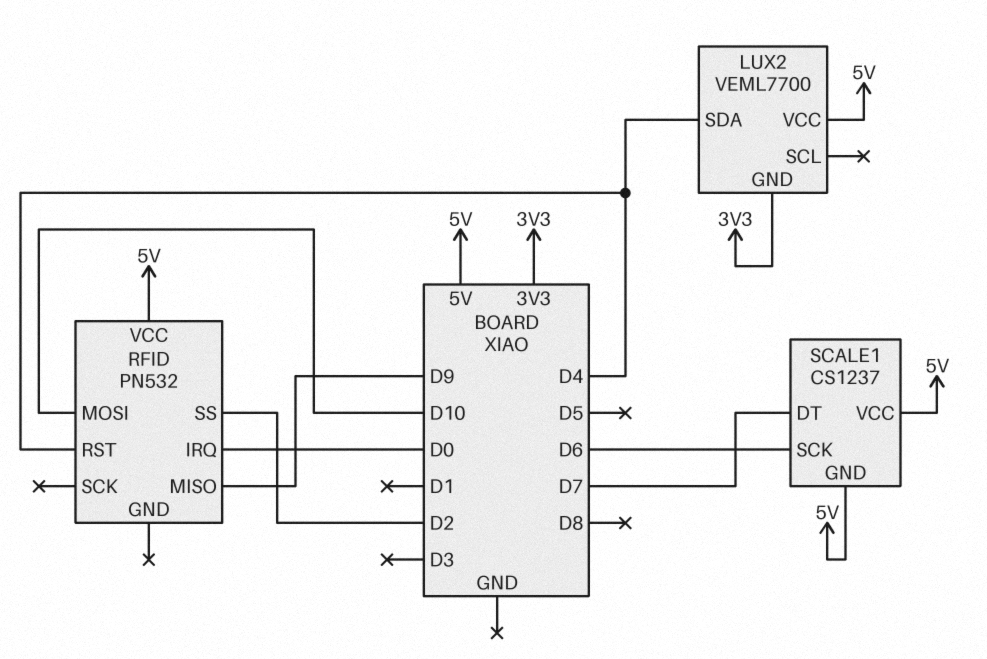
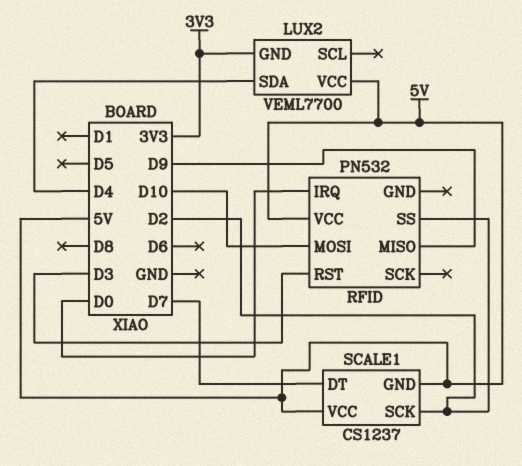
RFID pin RST: D4 -> D3
SCALE1 pin SCK: D6 -> D2

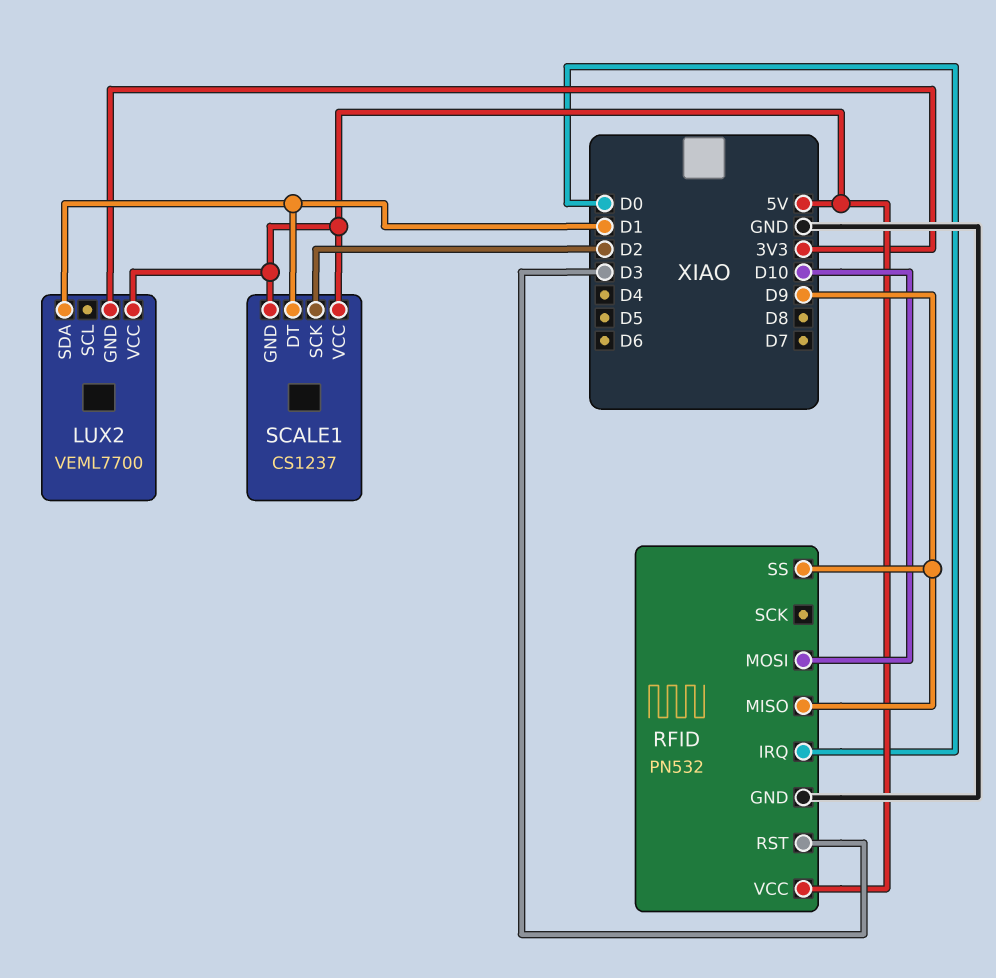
LUX2 pin SDA: D4 -> D1
RFID pin GND: none -> GND
RFID pin SS: D2 -> D9
SCALE1 pin DT: D7 -> D1

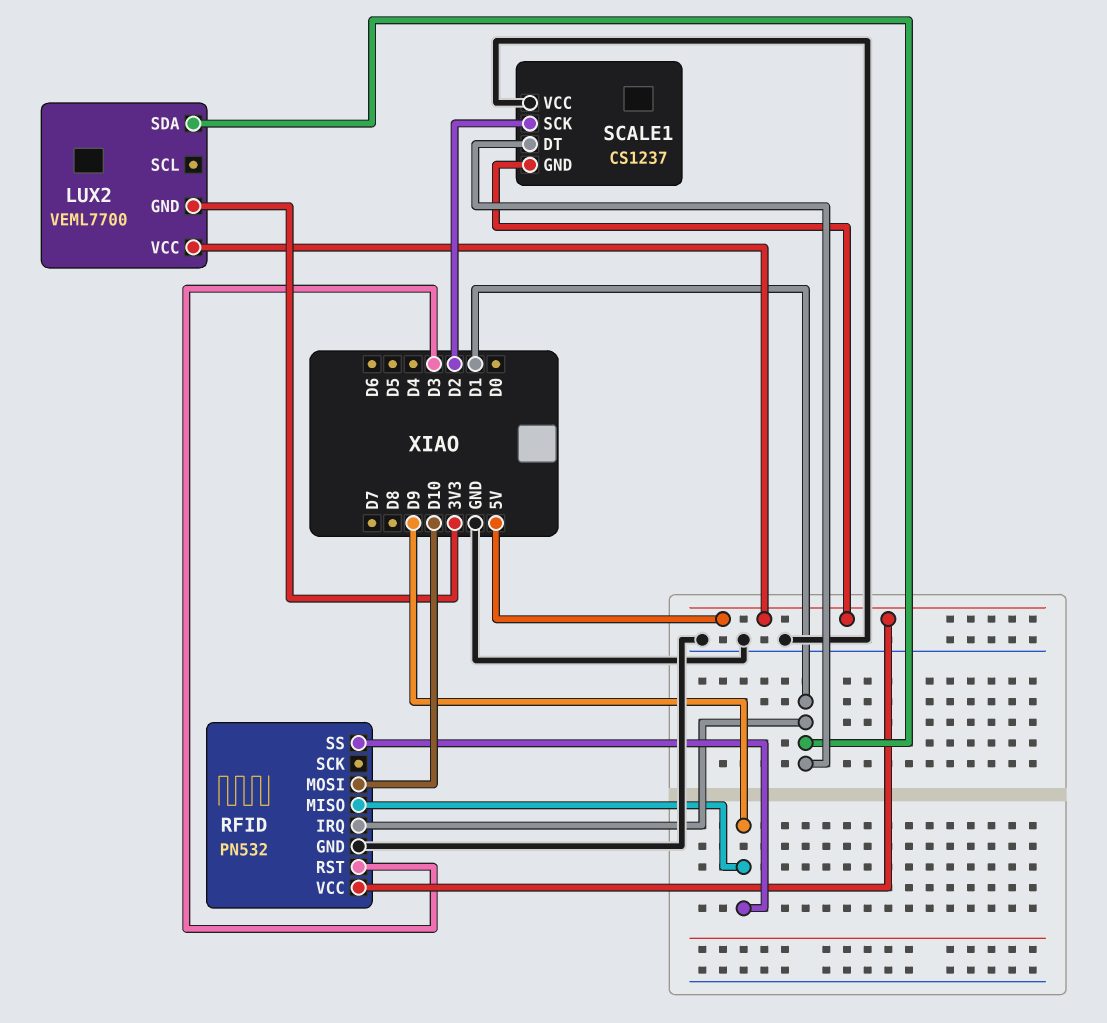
RFID pin IRQ: D0 -> D1
SCALE1 pin VCC: 5V -> GND

